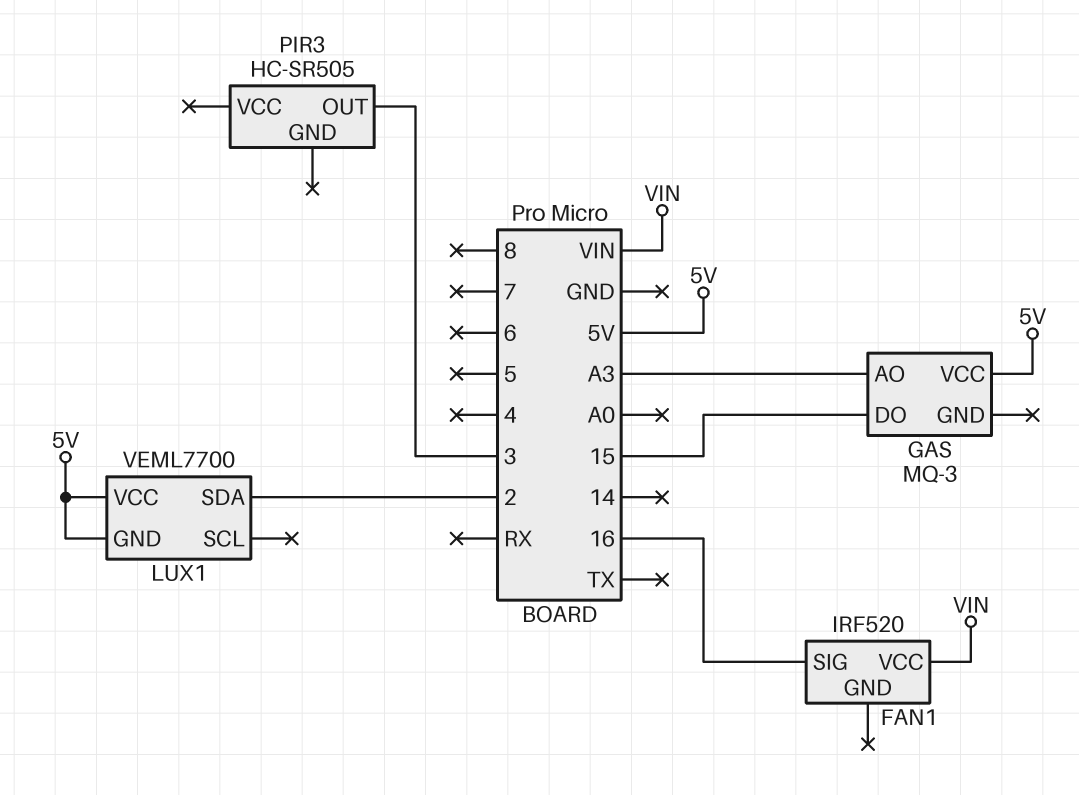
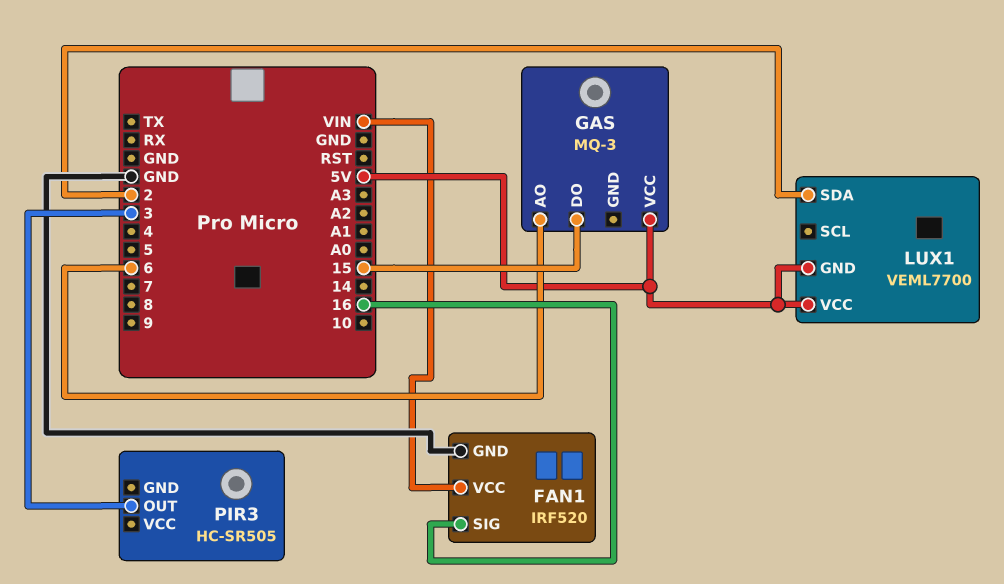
FAN1 pin GND: none -> GND
GAS pin AO: A3 -> 6

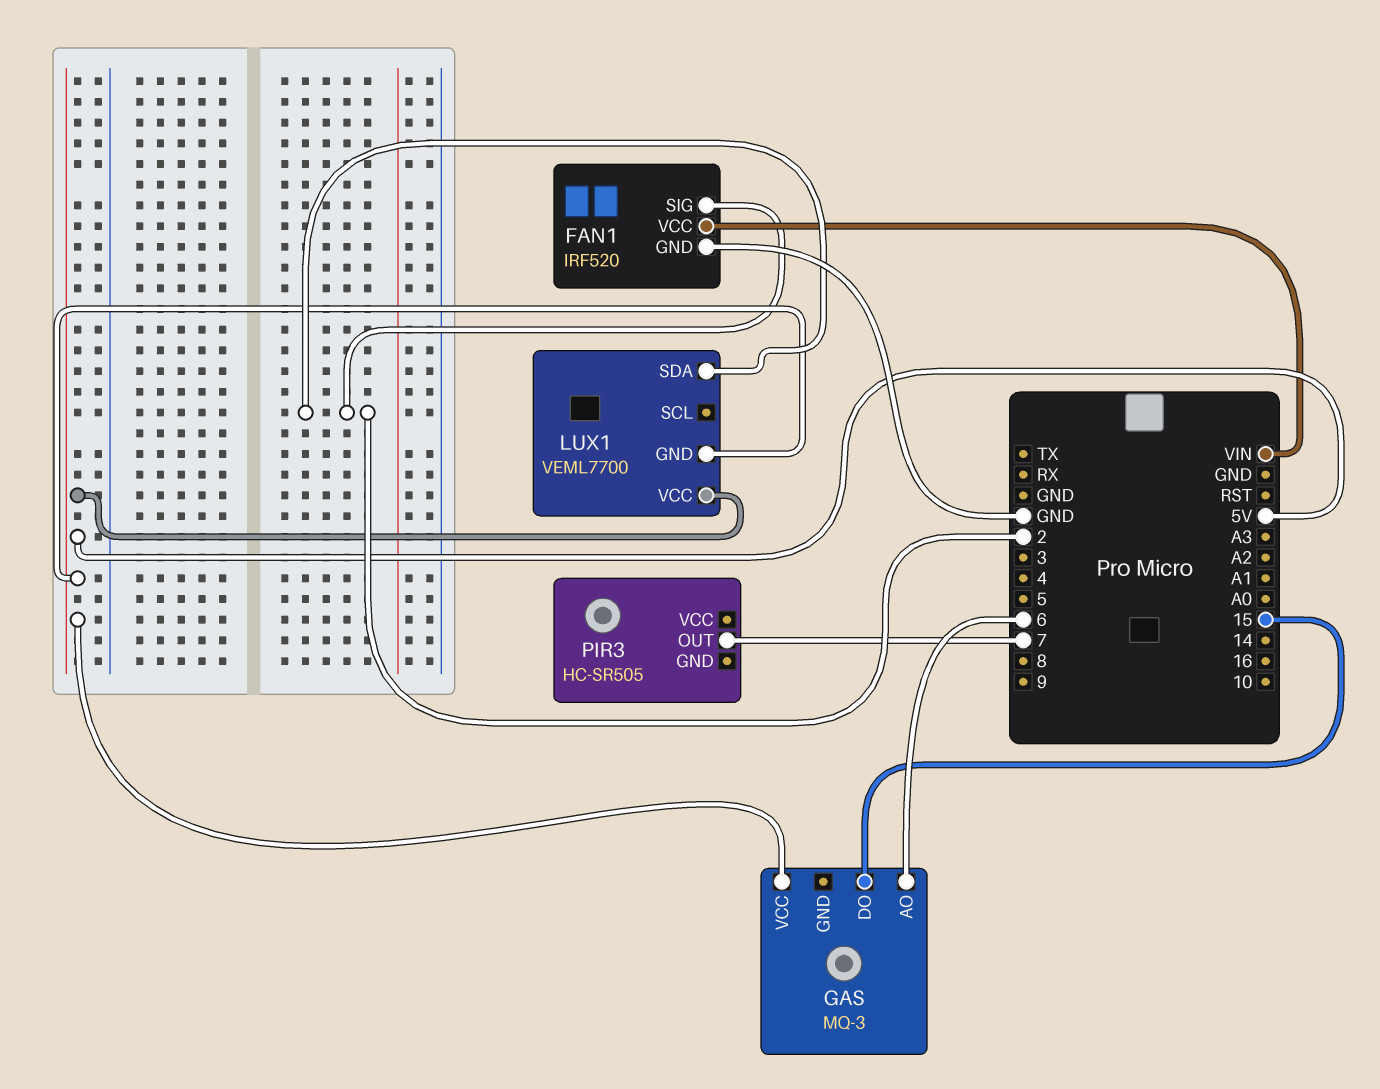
FAN1 pin SIG: 16 -> 2
PIR3 pin OUT: 3 -> 7

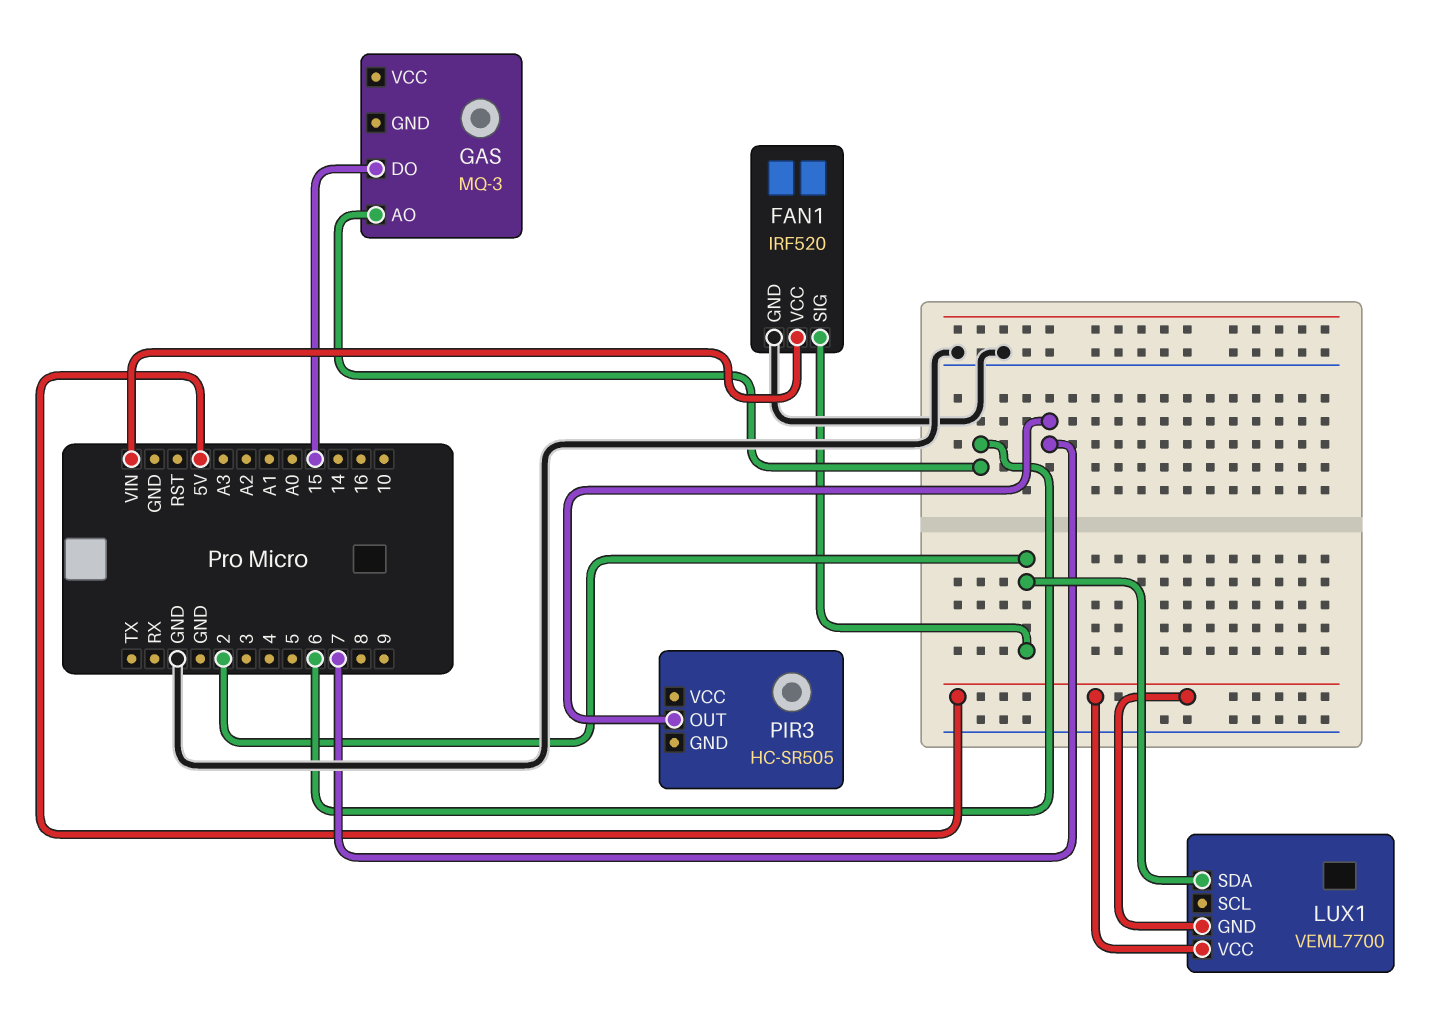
GAS pin VCC: 5V -> none

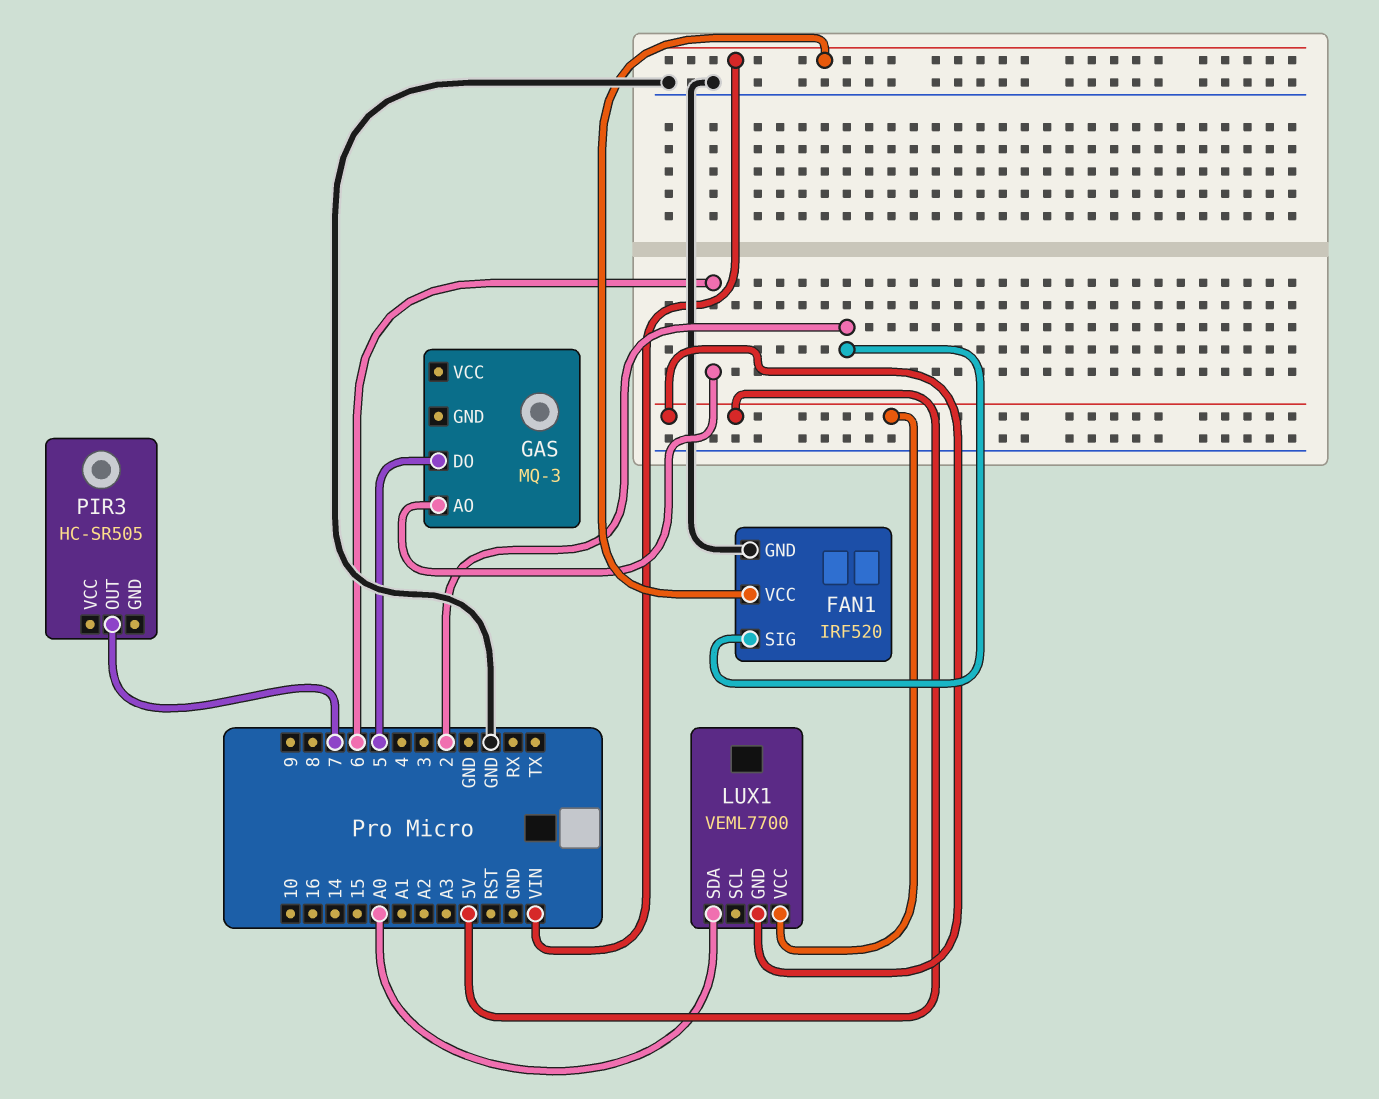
GAS pin DO: 15 -> 5
LUX1 pin SDA: 2 -> A0

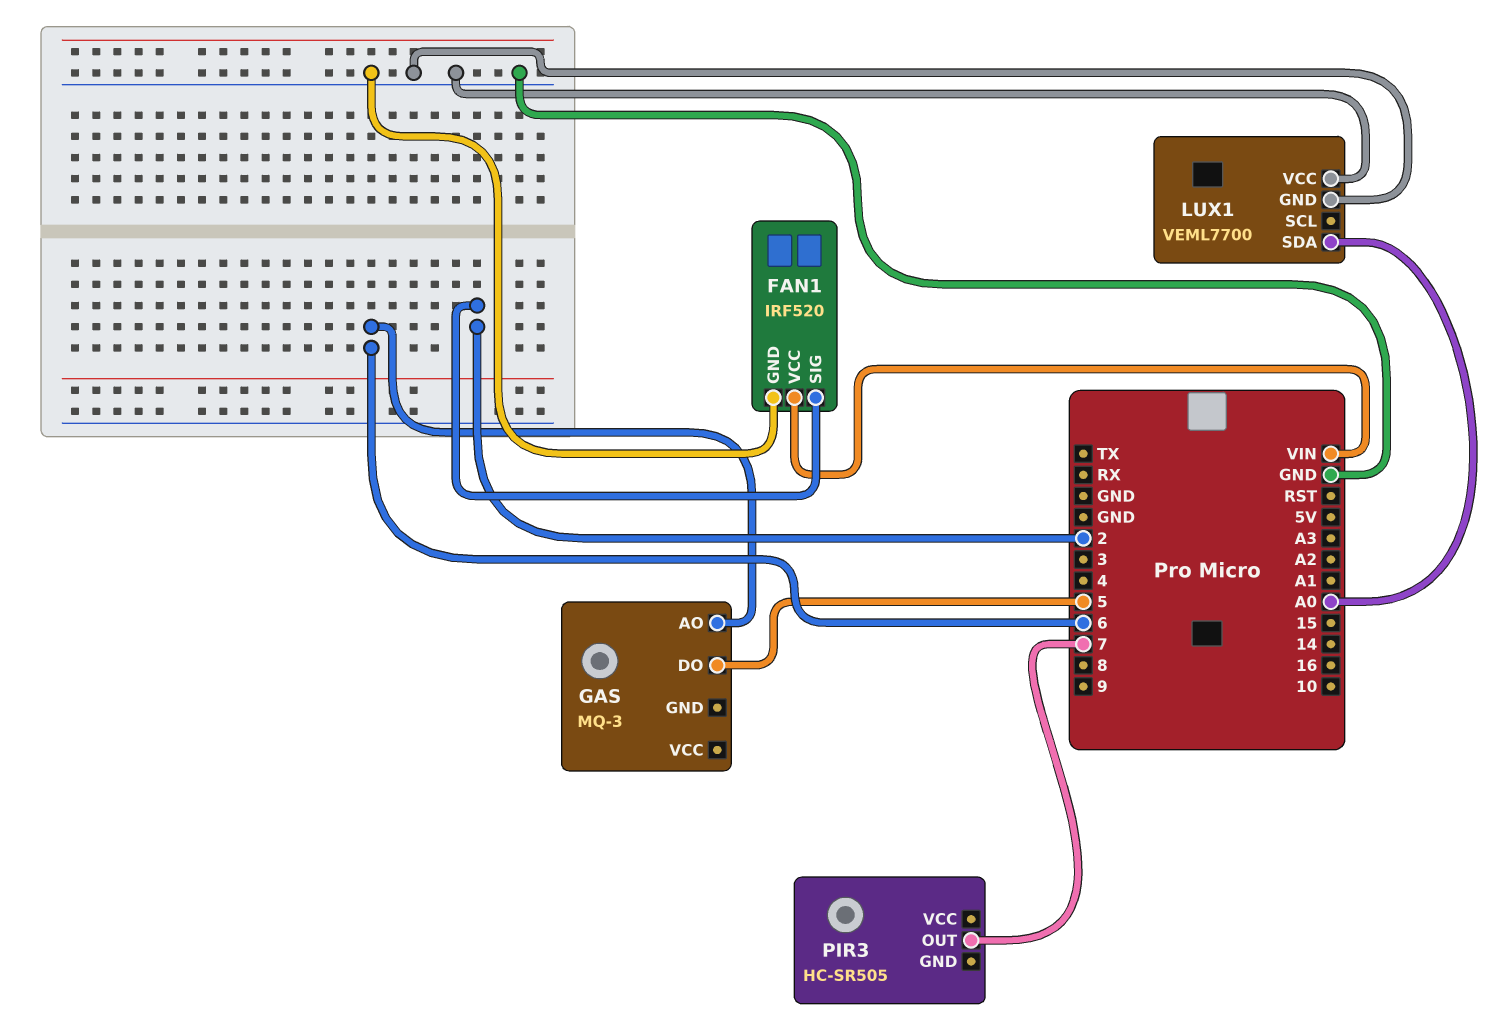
LUX1 pin GND: 5V -> GND
LUX1 pin VCC: 5V -> GND

